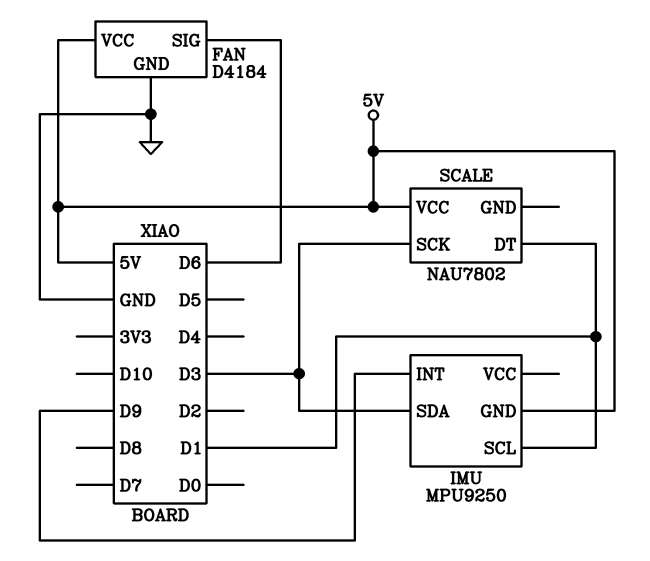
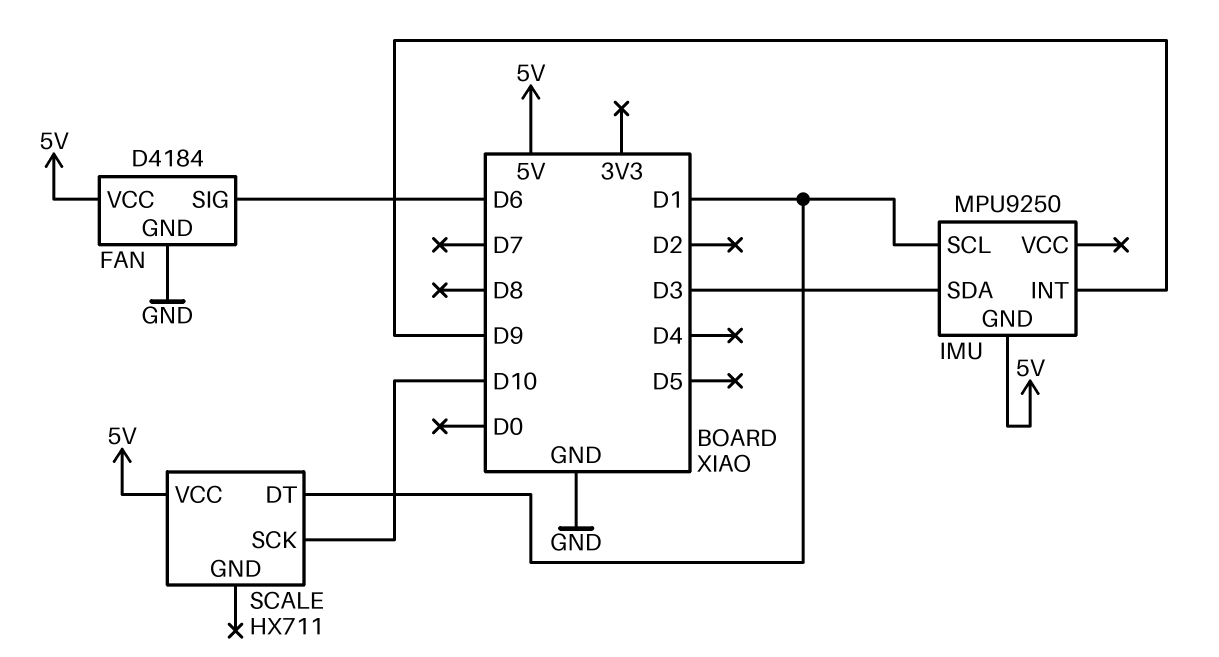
SCALE: NAU7802 -> HX711
SCALE pin SCK: D3 -> D10

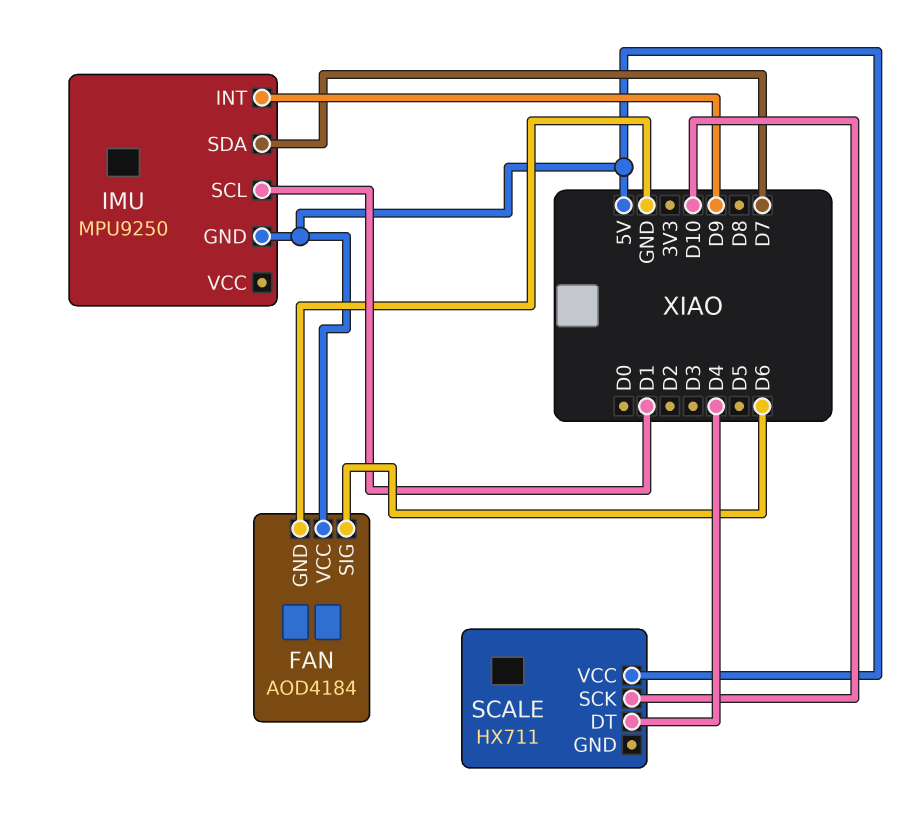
FAN: D4184 -> AOD4184
IMU pin SDA: D3 -> D7
SCALE pin DT: D1 -> D4

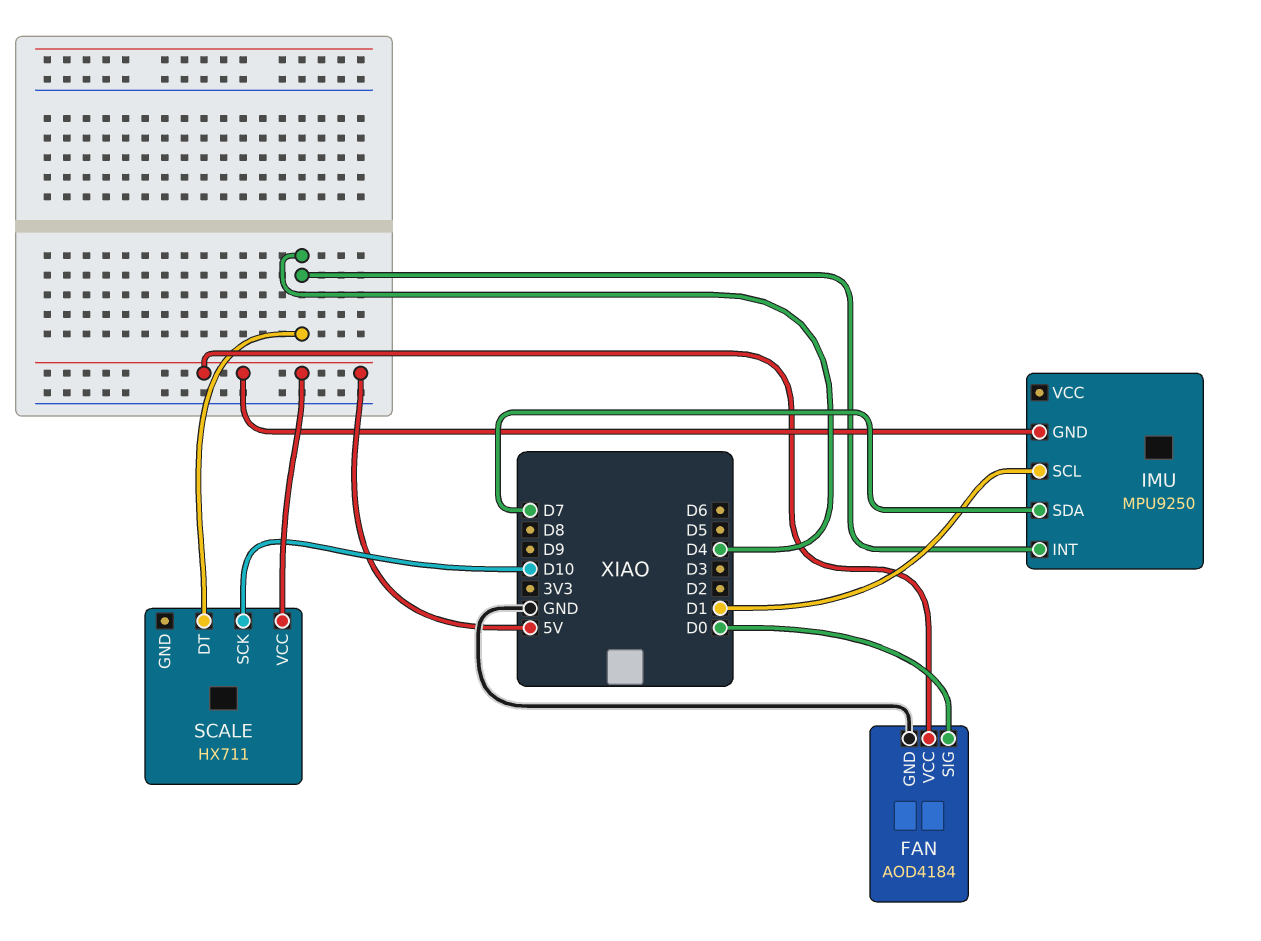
FAN pin SIG: D6 -> D0
IMU pin INT: D9 -> D4

